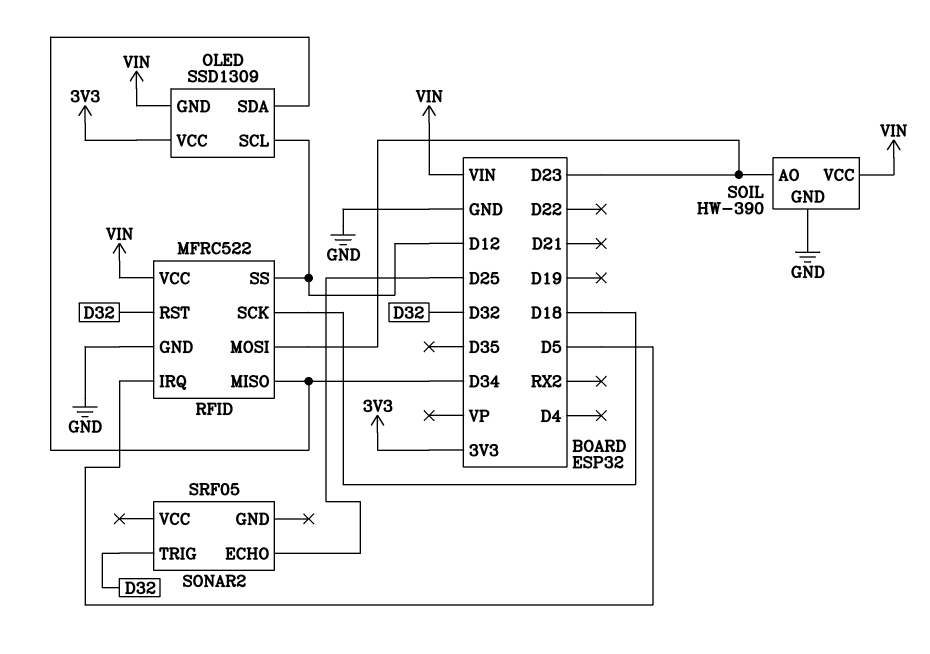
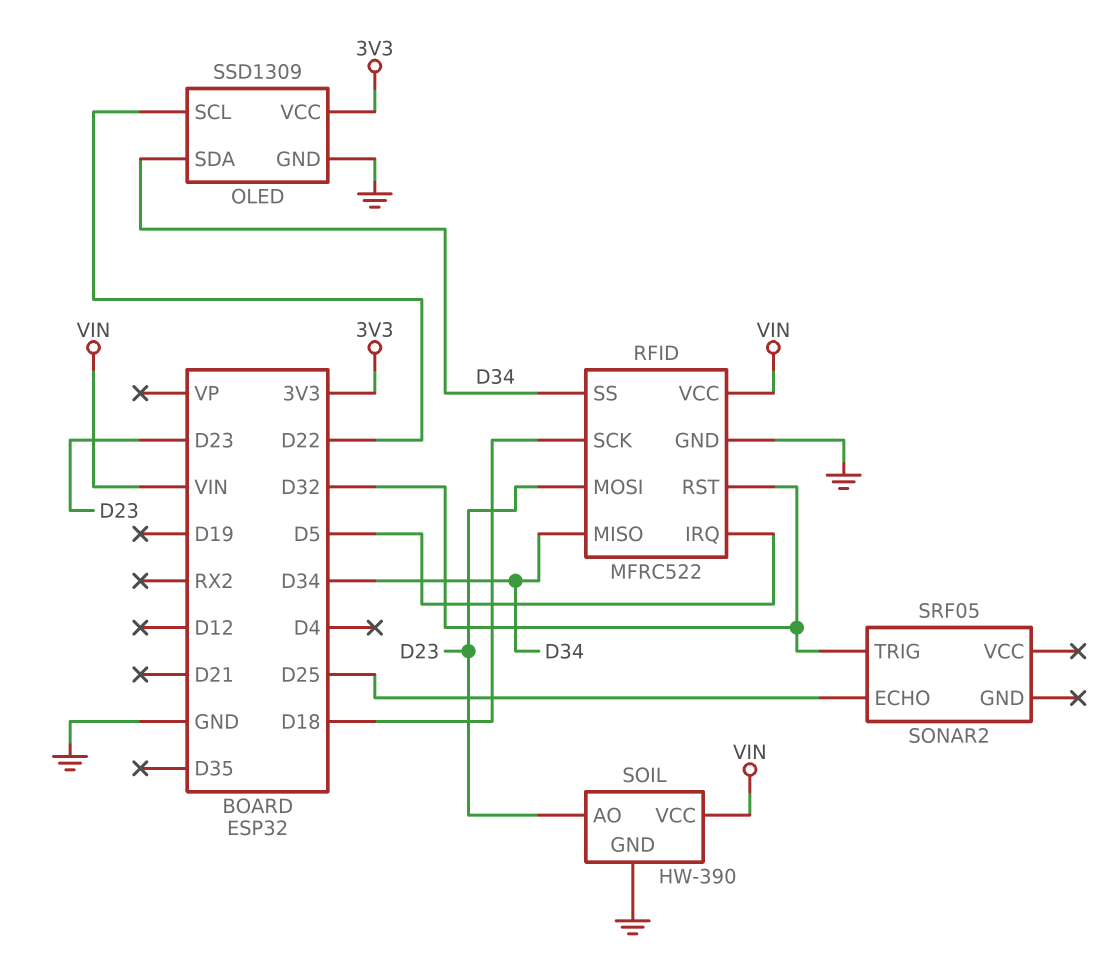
OLED pin GND: VIN -> GND
OLED pin SCL: D12 -> D22
RFID pin SS: D12 -> D34

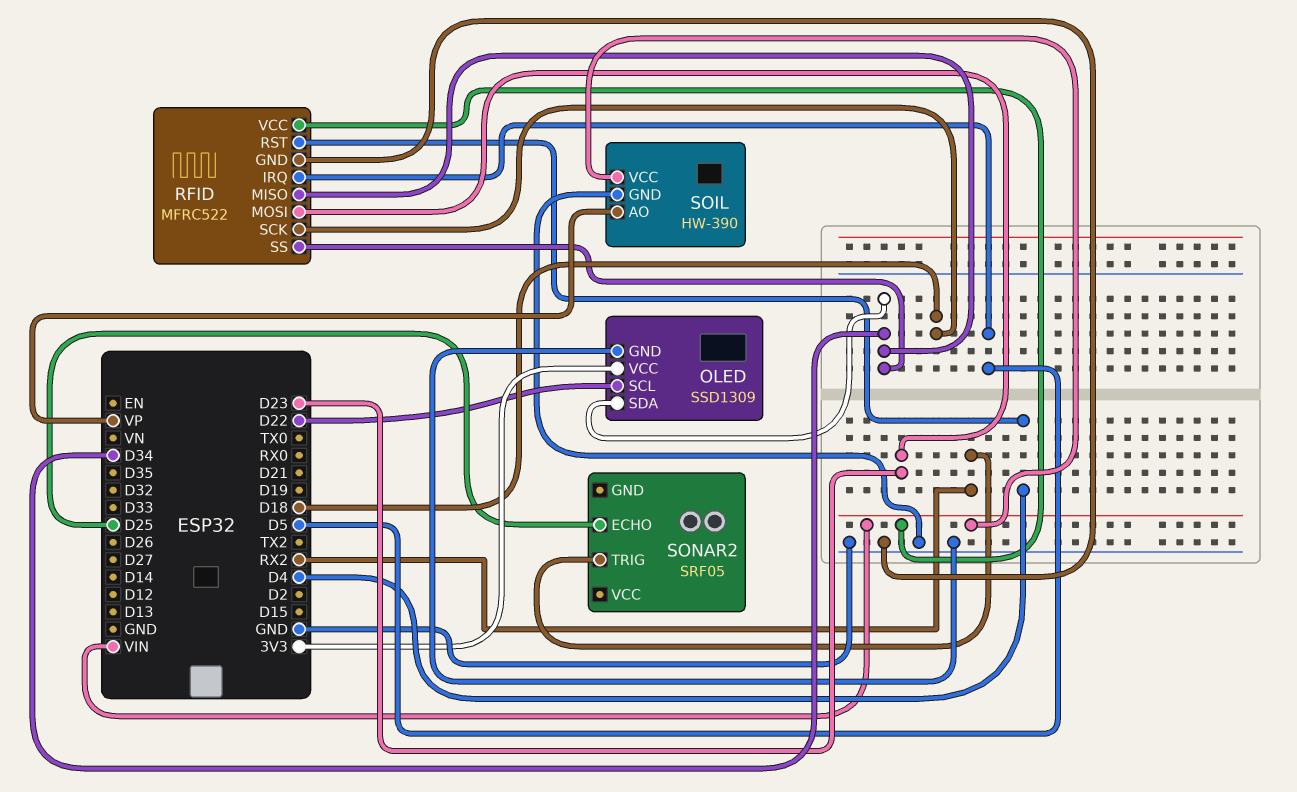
RFID pin RST: D32 -> D4
SOIL pin AO: D23 -> VP
SONAR2 pin TRIG: D32 -> RX2

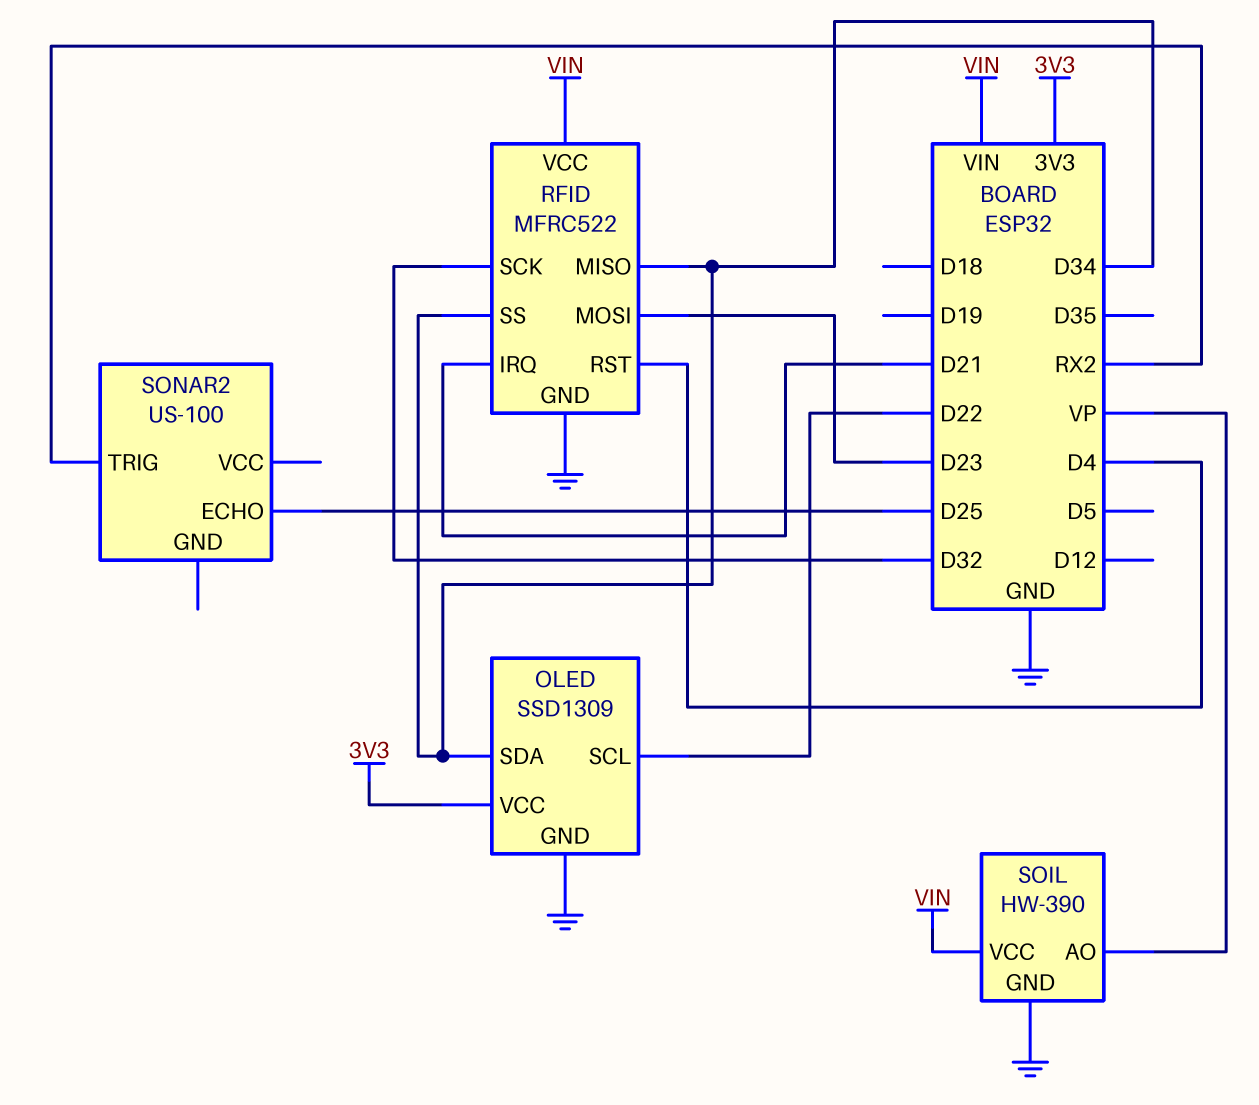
RFID pin IRQ: D5 -> D21
RFID pin SCK: D18 -> D32
SONAR2: SRF05 -> US-100

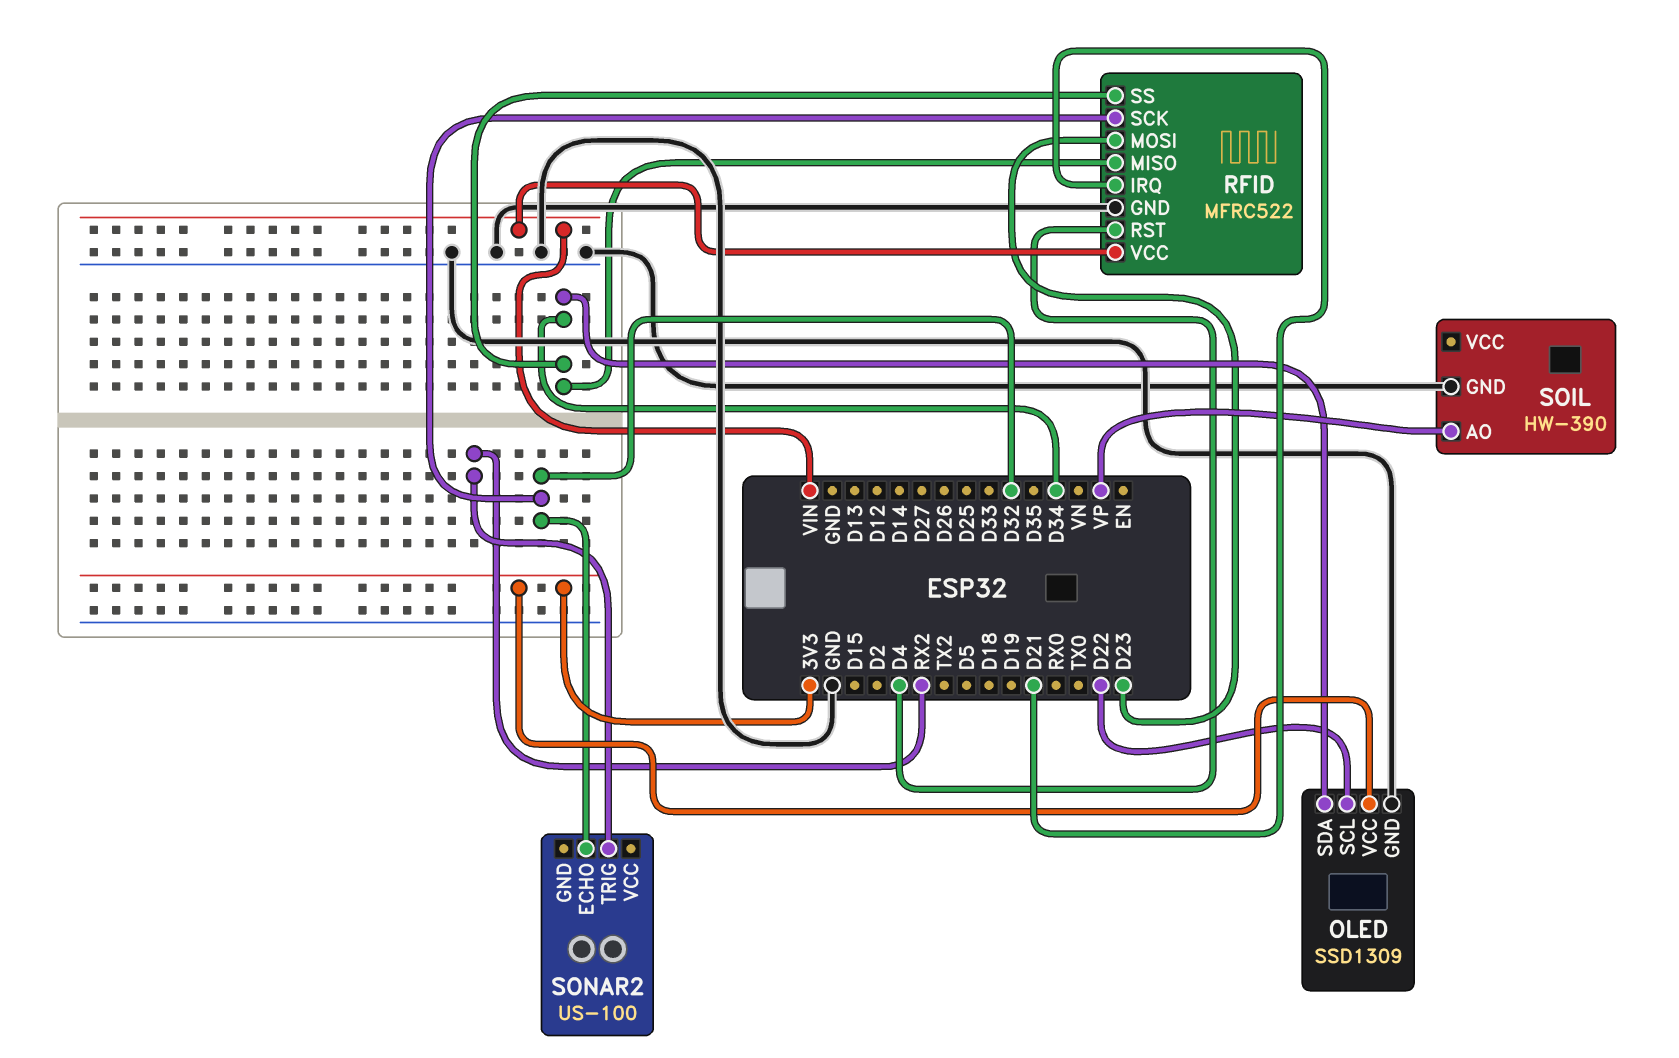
SOIL pin VCC: VIN -> none
SONAR2 pin ECHO: D25 -> D32

